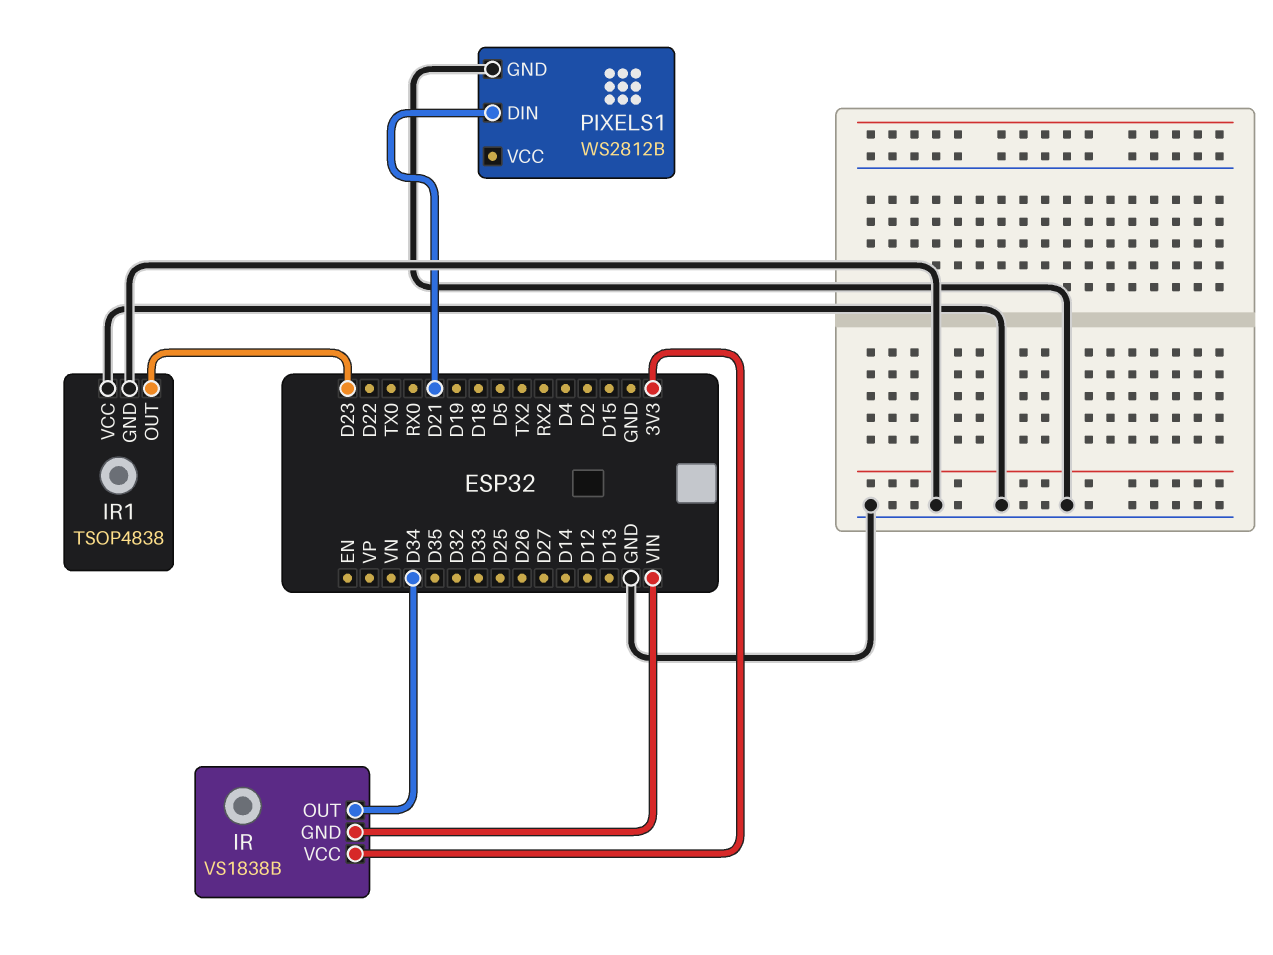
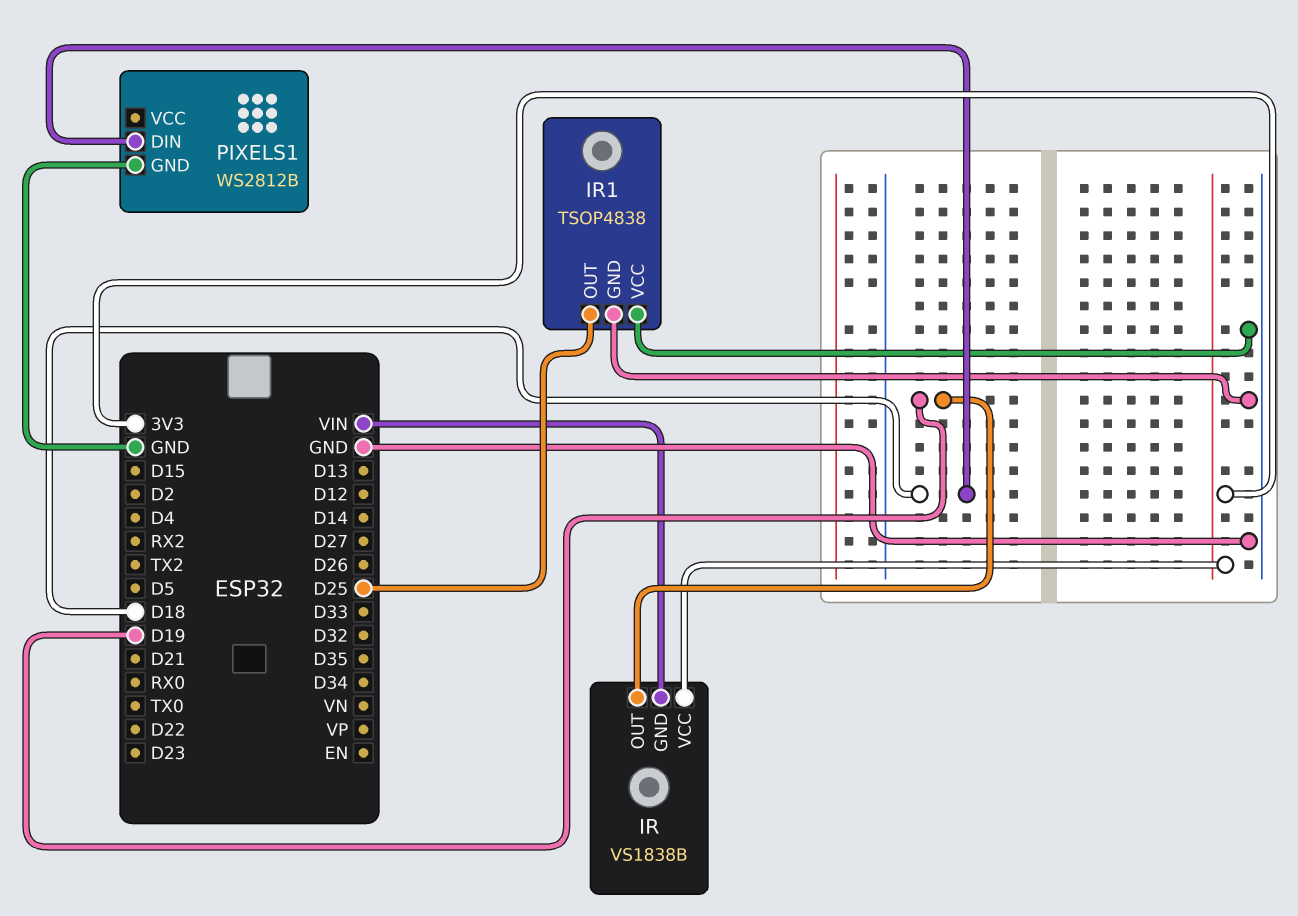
IR pin OUT: D34 -> D19
IR1 pin OUT: D23 -> D25
PIXELS1 pin DIN: D21 -> D18

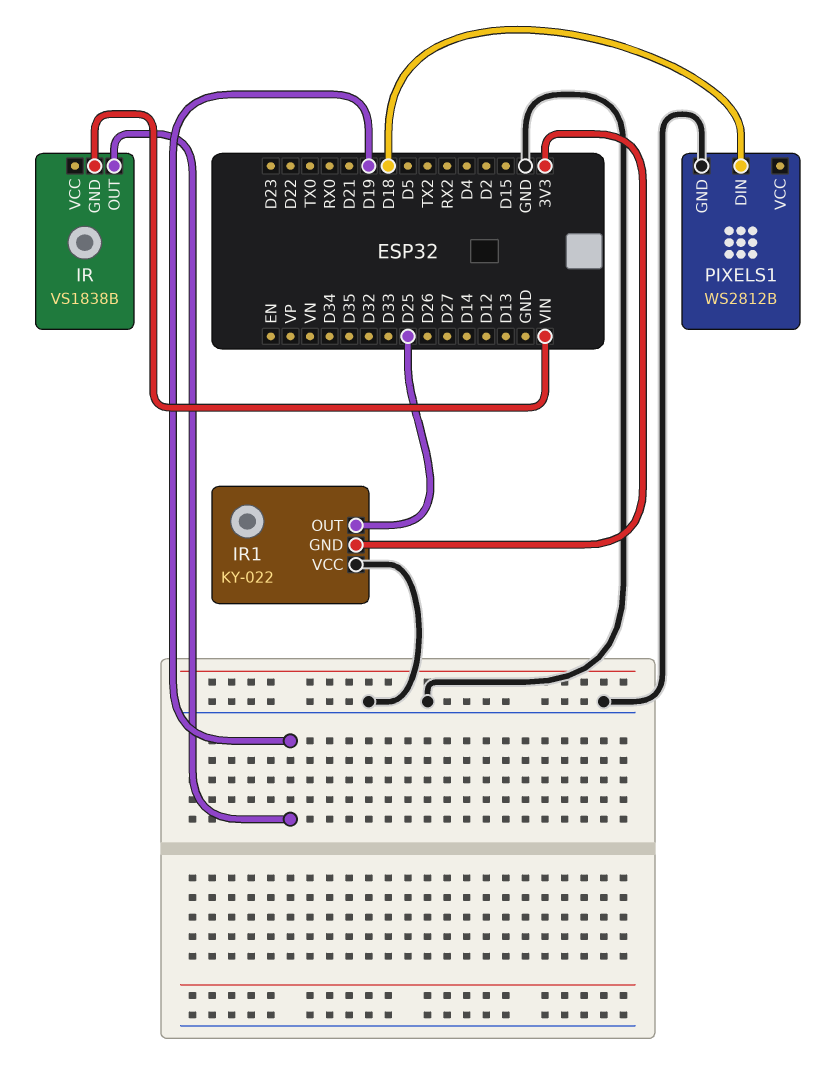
IR pin VCC: 3V3 -> none
IR1: TSOP4838 -> KY-022
IR1 pin GND: GND -> 3V3

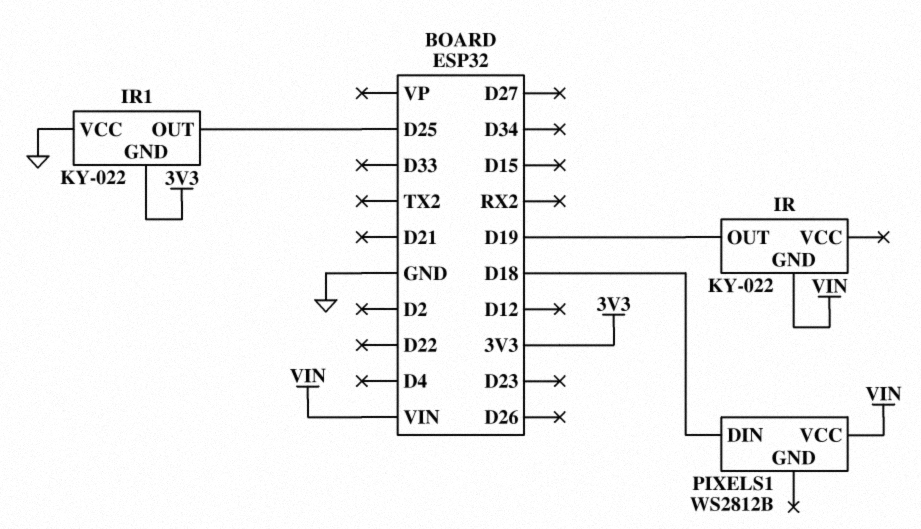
IR: VS1838B -> KY-022
PIXELS1 pin GND: GND -> none
PIXELS1 pin VCC: none -> VIN

